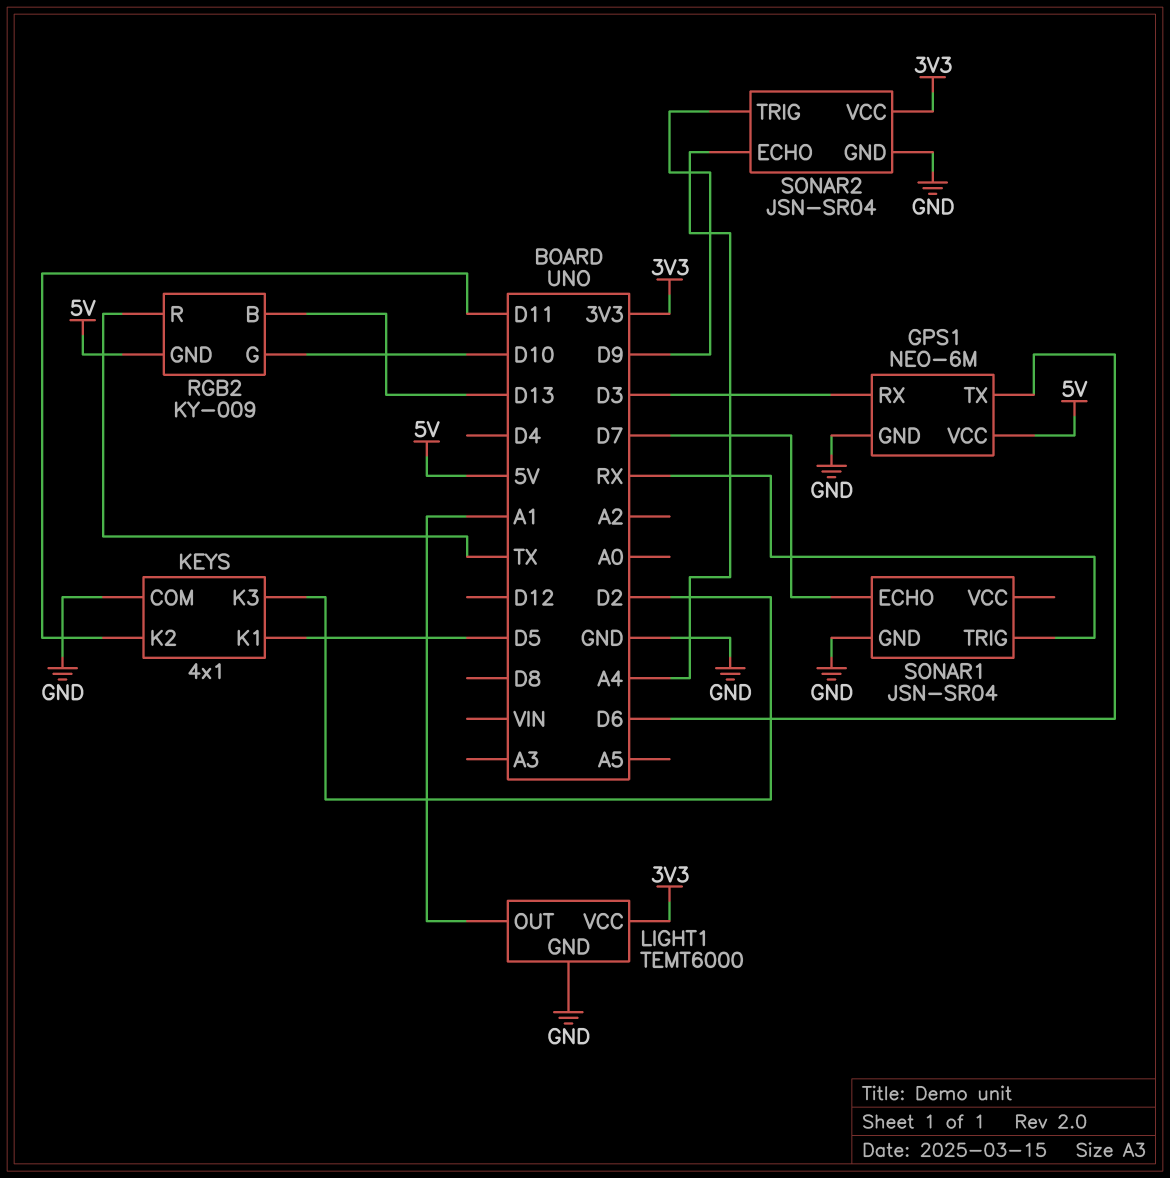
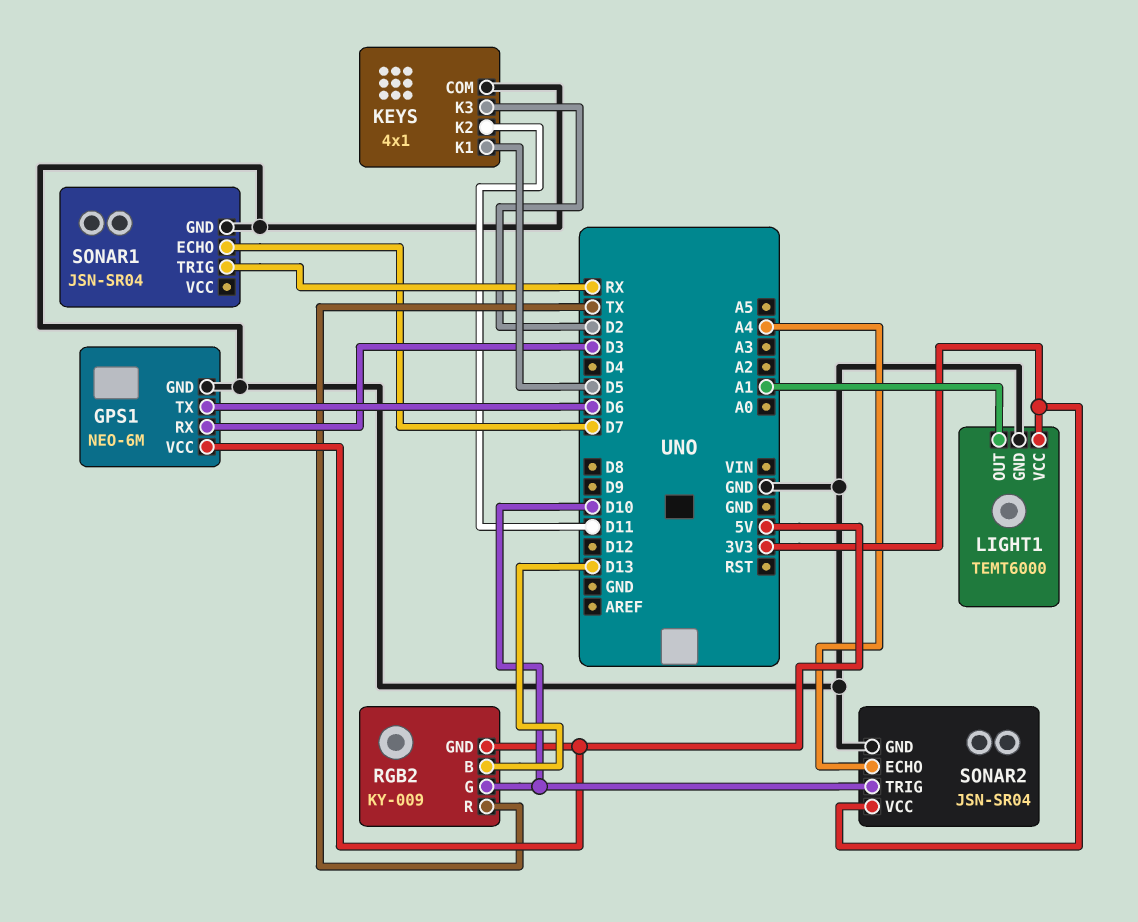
SONAR2 pin TRIG: D9 -> D10

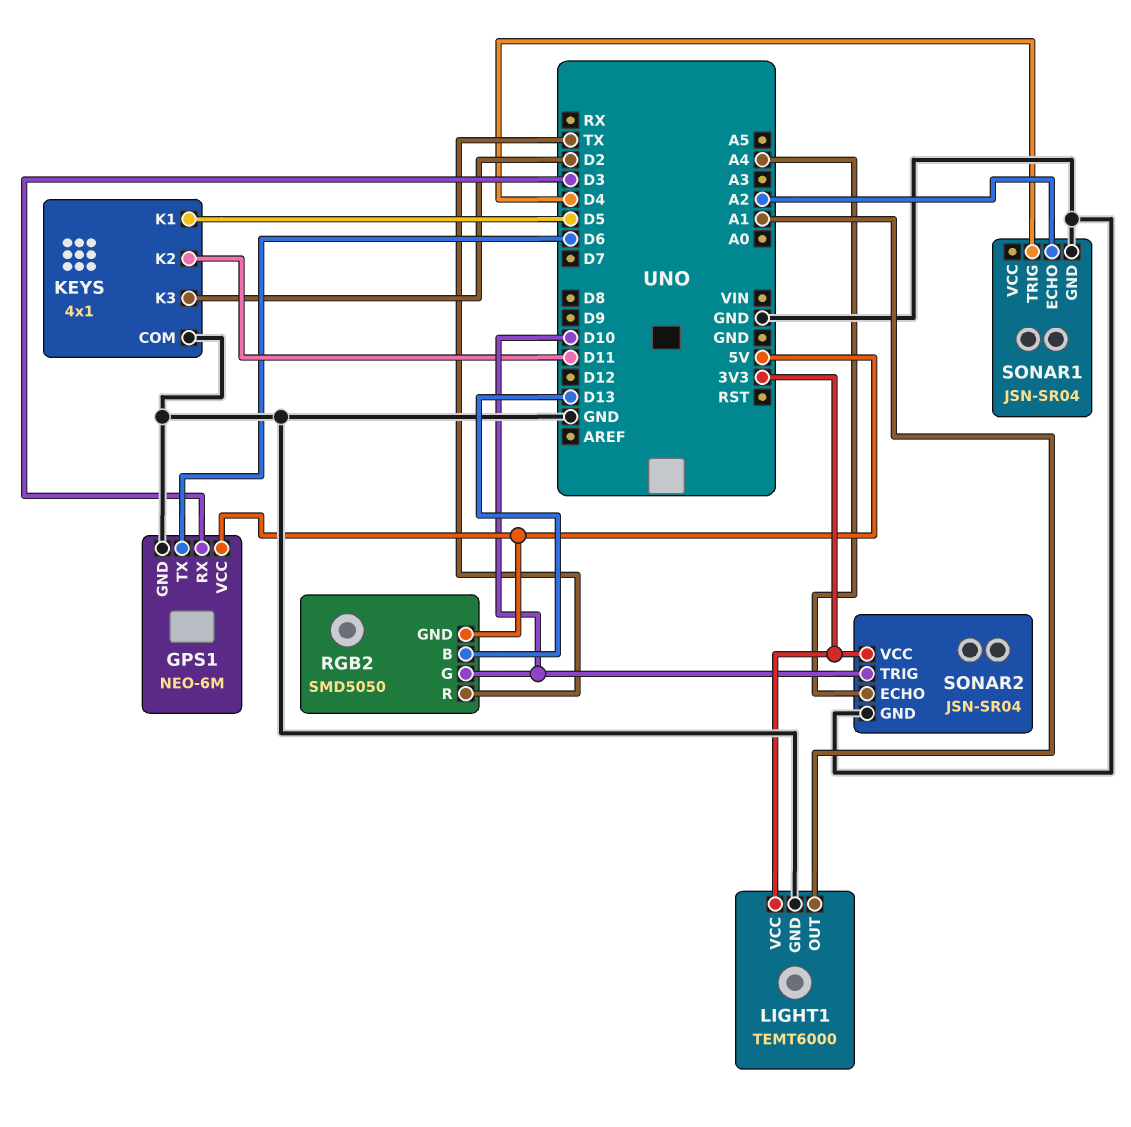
RGB2: KY-009 -> SMD5050
SONAR1 pin ECHO: D7 -> A2
SONAR1 pin TRIG: RX -> D4

